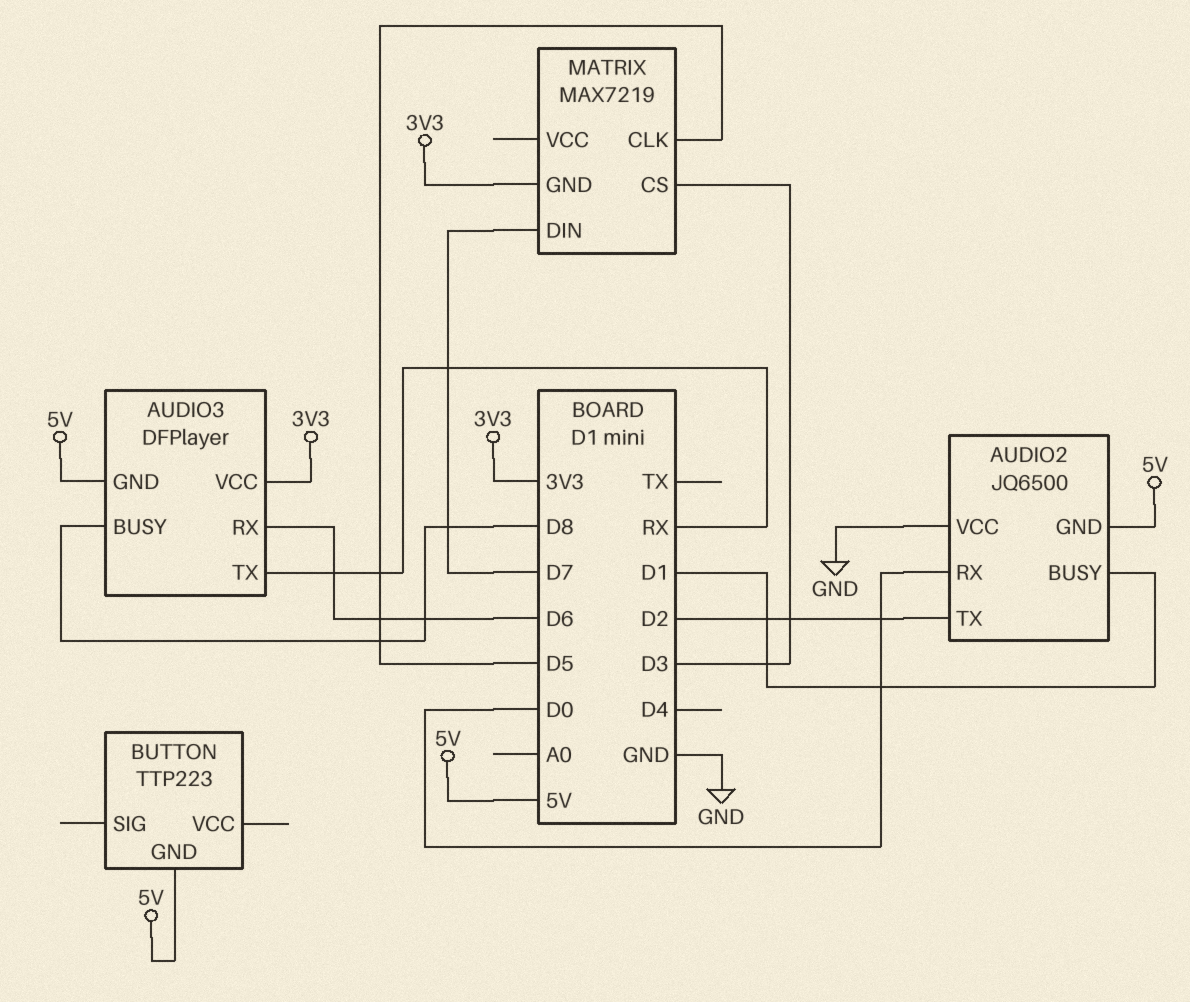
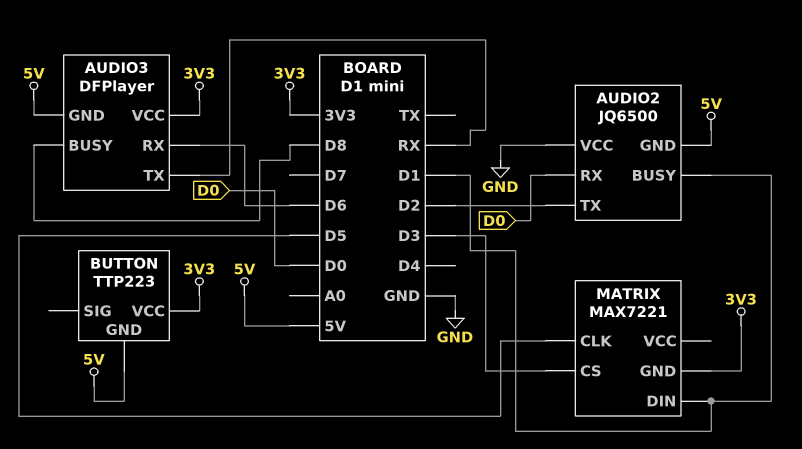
BUTTON pin VCC: none -> 3V3
MATRIX: MAX7219 -> MAX7221
MATRIX pin DIN: D7 -> D1

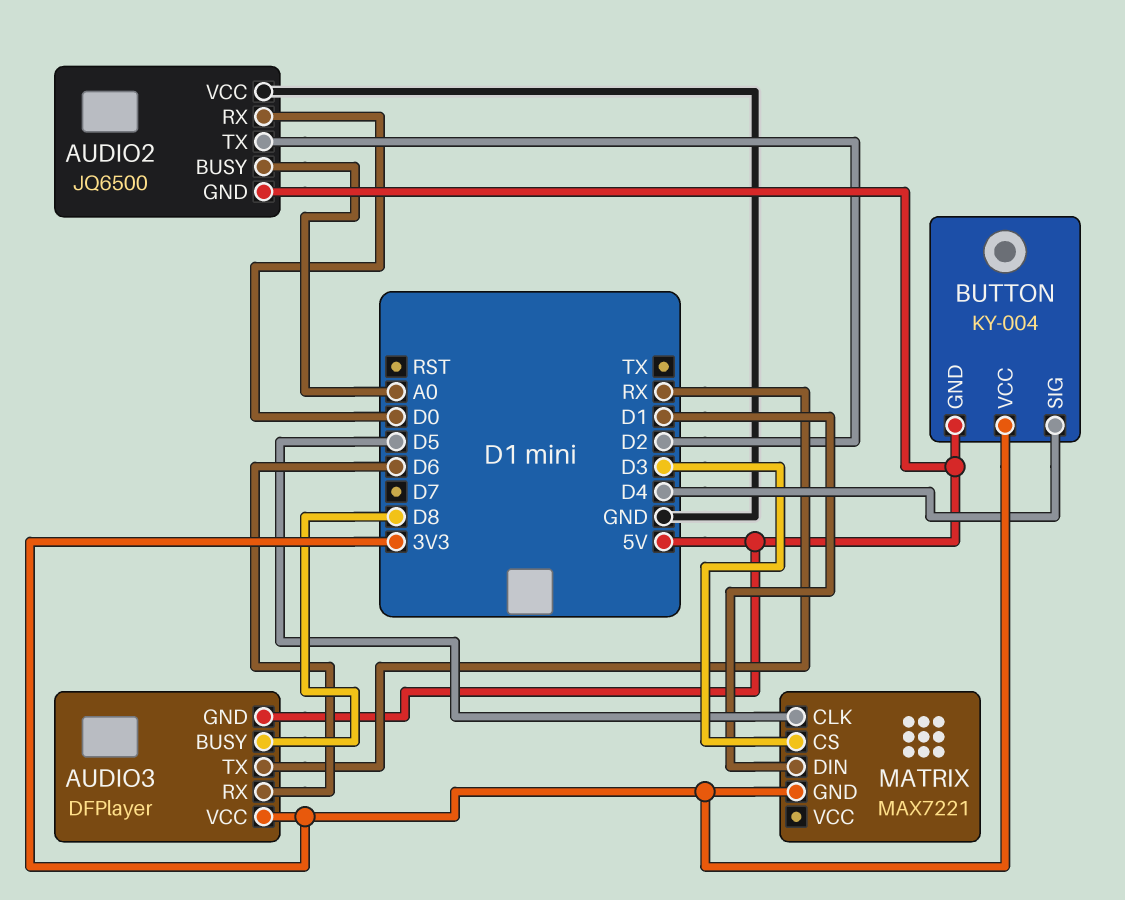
AUDIO2 pin BUSY: D1 -> A0
BUTTON: TTP223 -> KY-004
BUTTON pin SIG: none -> D4

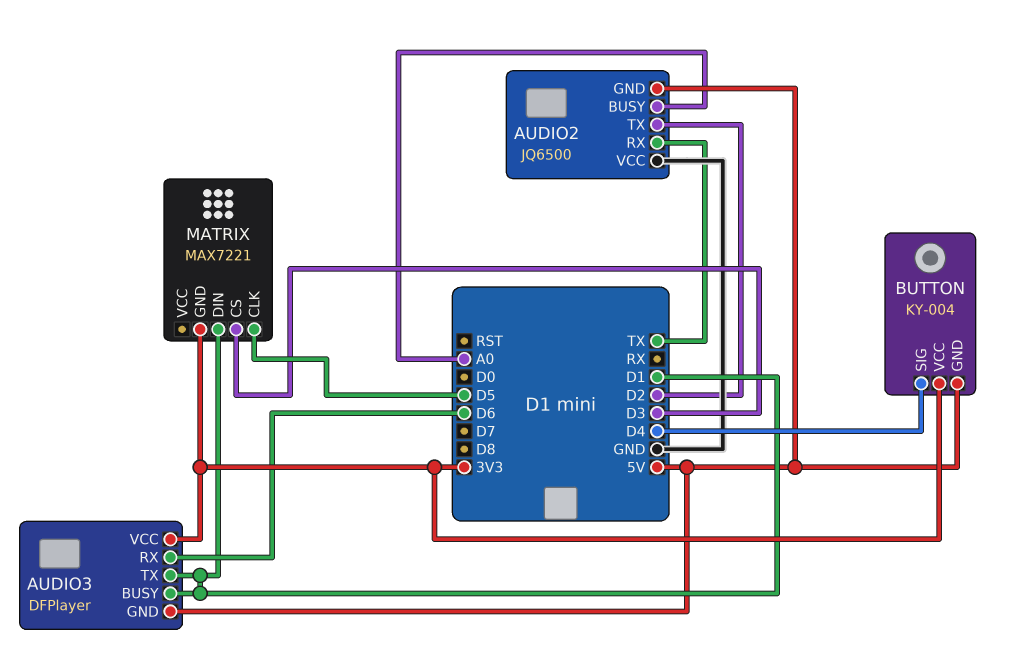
AUDIO2 pin RX: D0 -> TX
AUDIO3 pin BUSY: D8 -> D1
AUDIO3 pin TX: RX -> D1

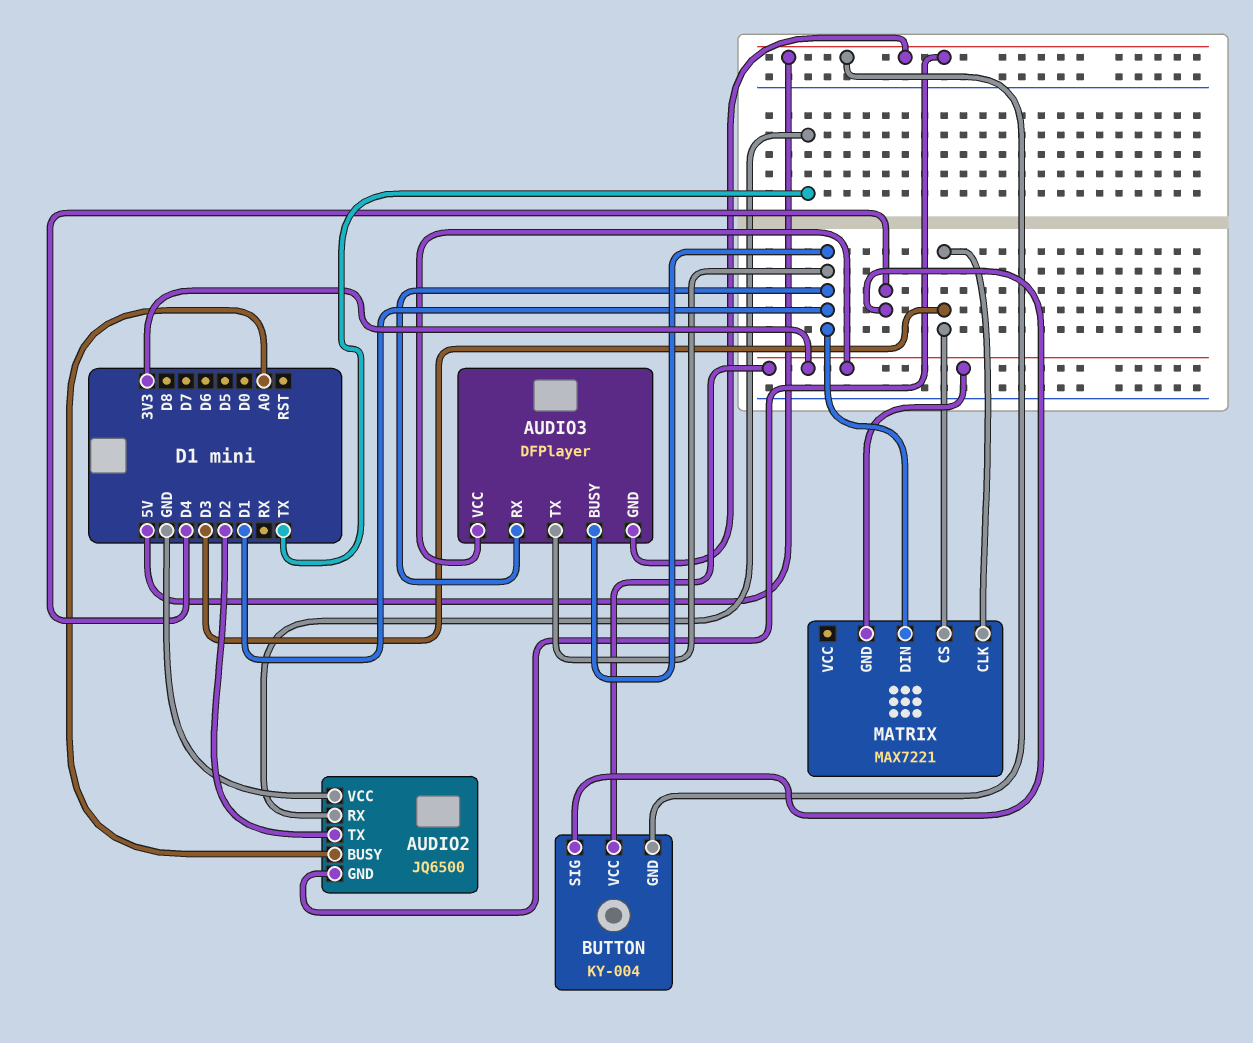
AUDIO3 pin RX: D6 -> D1
MATRIX pin CLK: D5 -> D3

